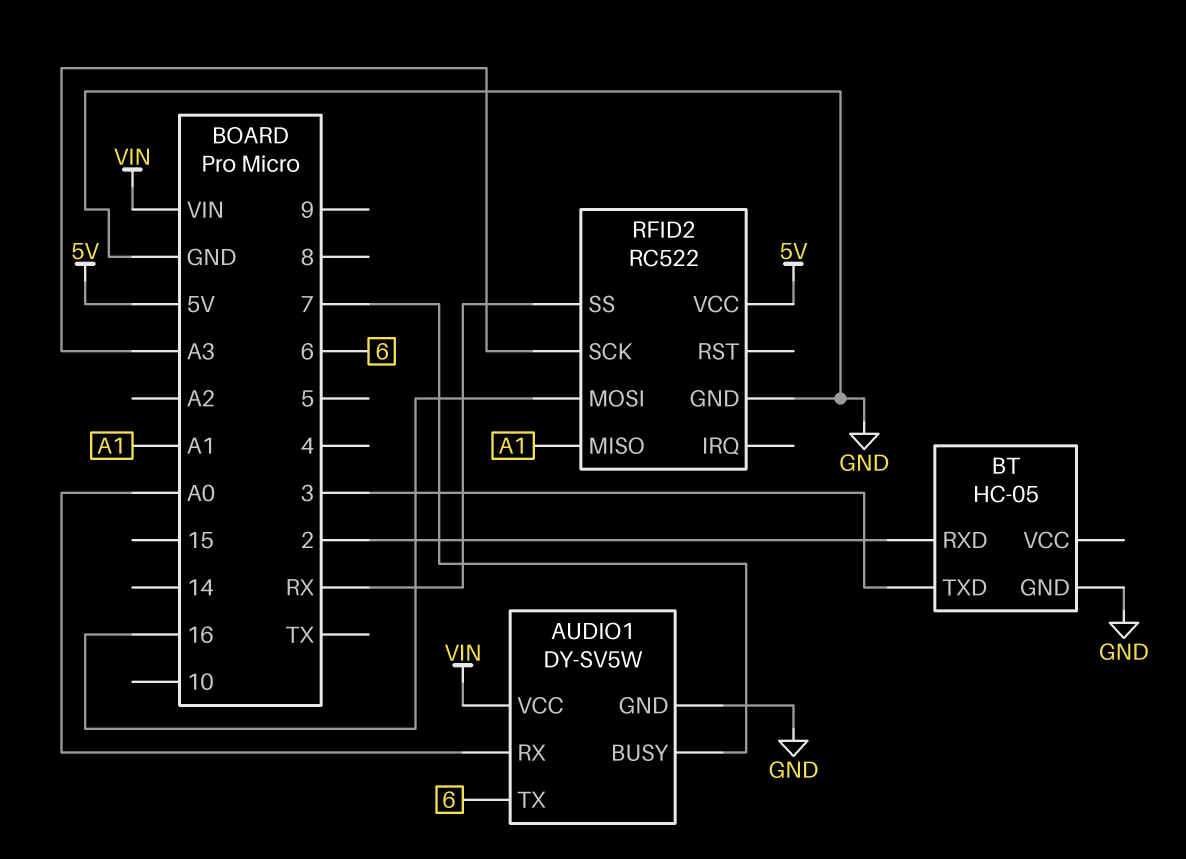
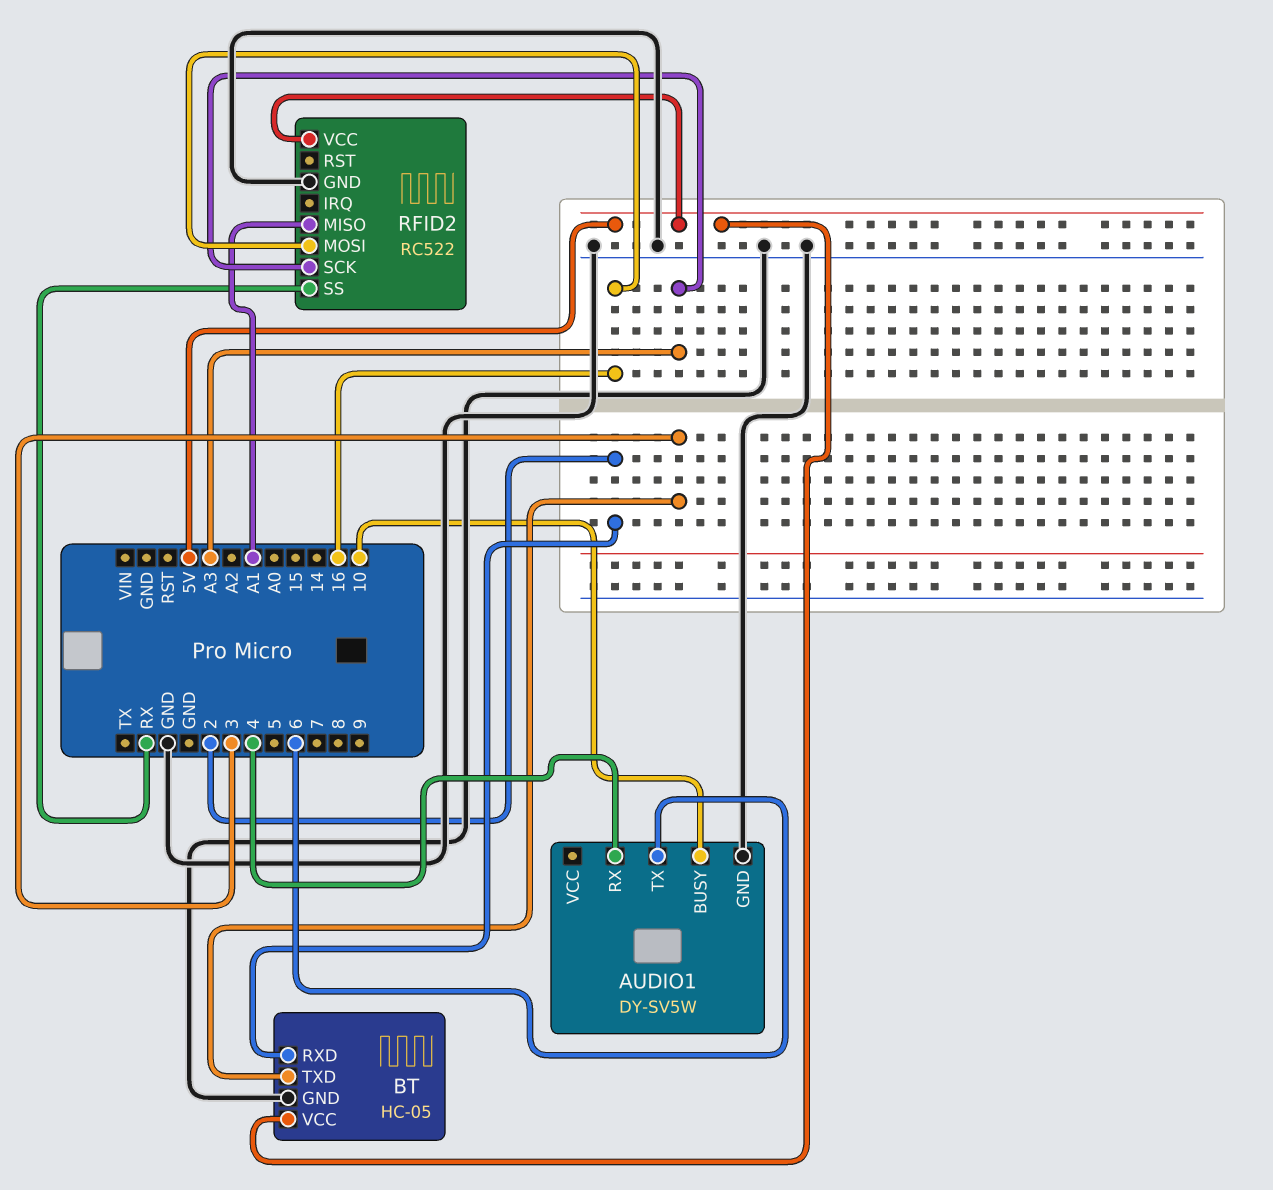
AUDIO1 pin BUSY: 7 -> 10
AUDIO1 pin RX: A0 -> 4
AUDIO1 pin VCC: VIN -> none
BT pin VCC: none -> 5V

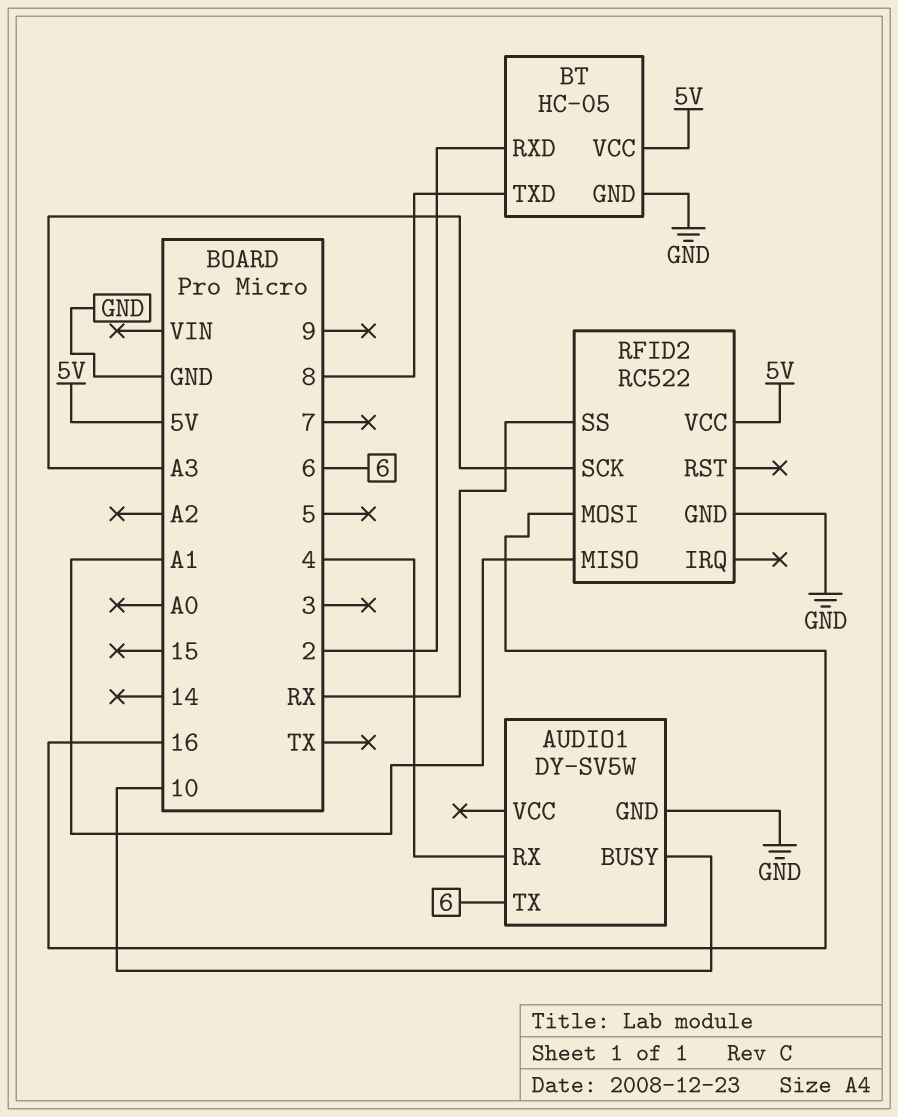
BT pin TXD: 3 -> 8

